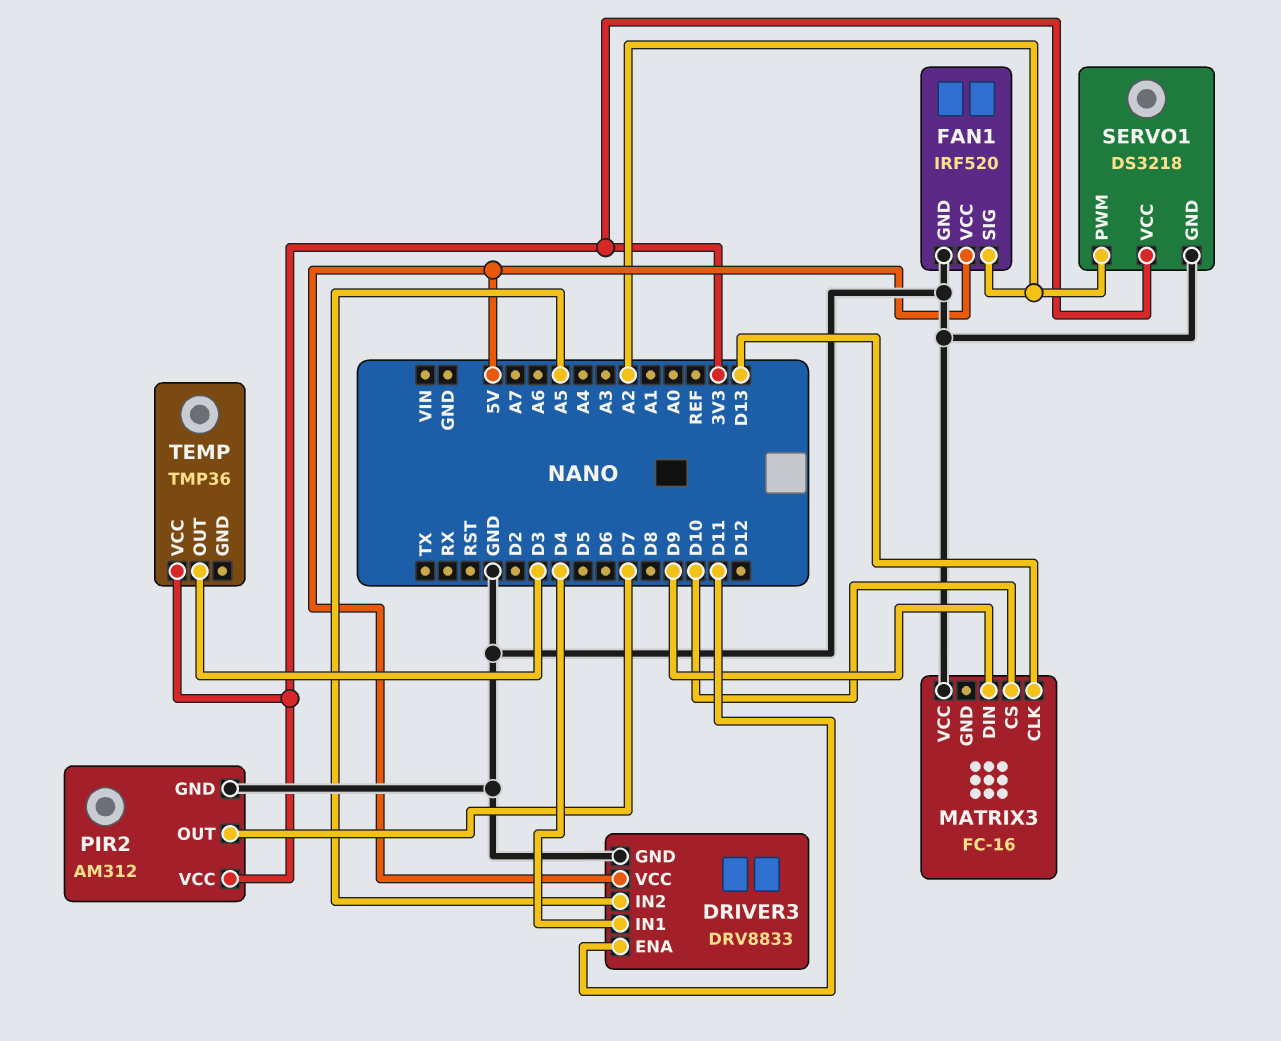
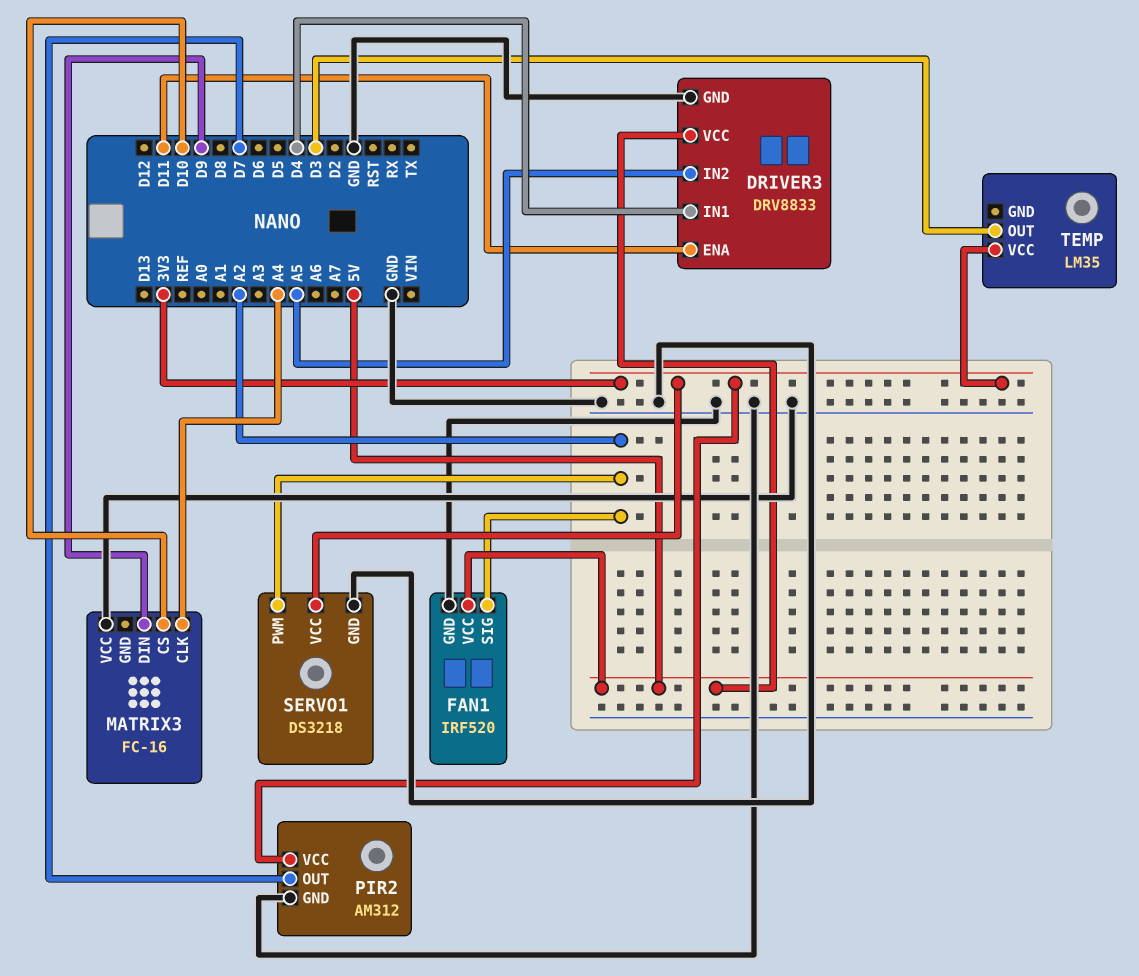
MATRIX3 pin CLK: D13 -> A4
TEMP: TMP36 -> LM35

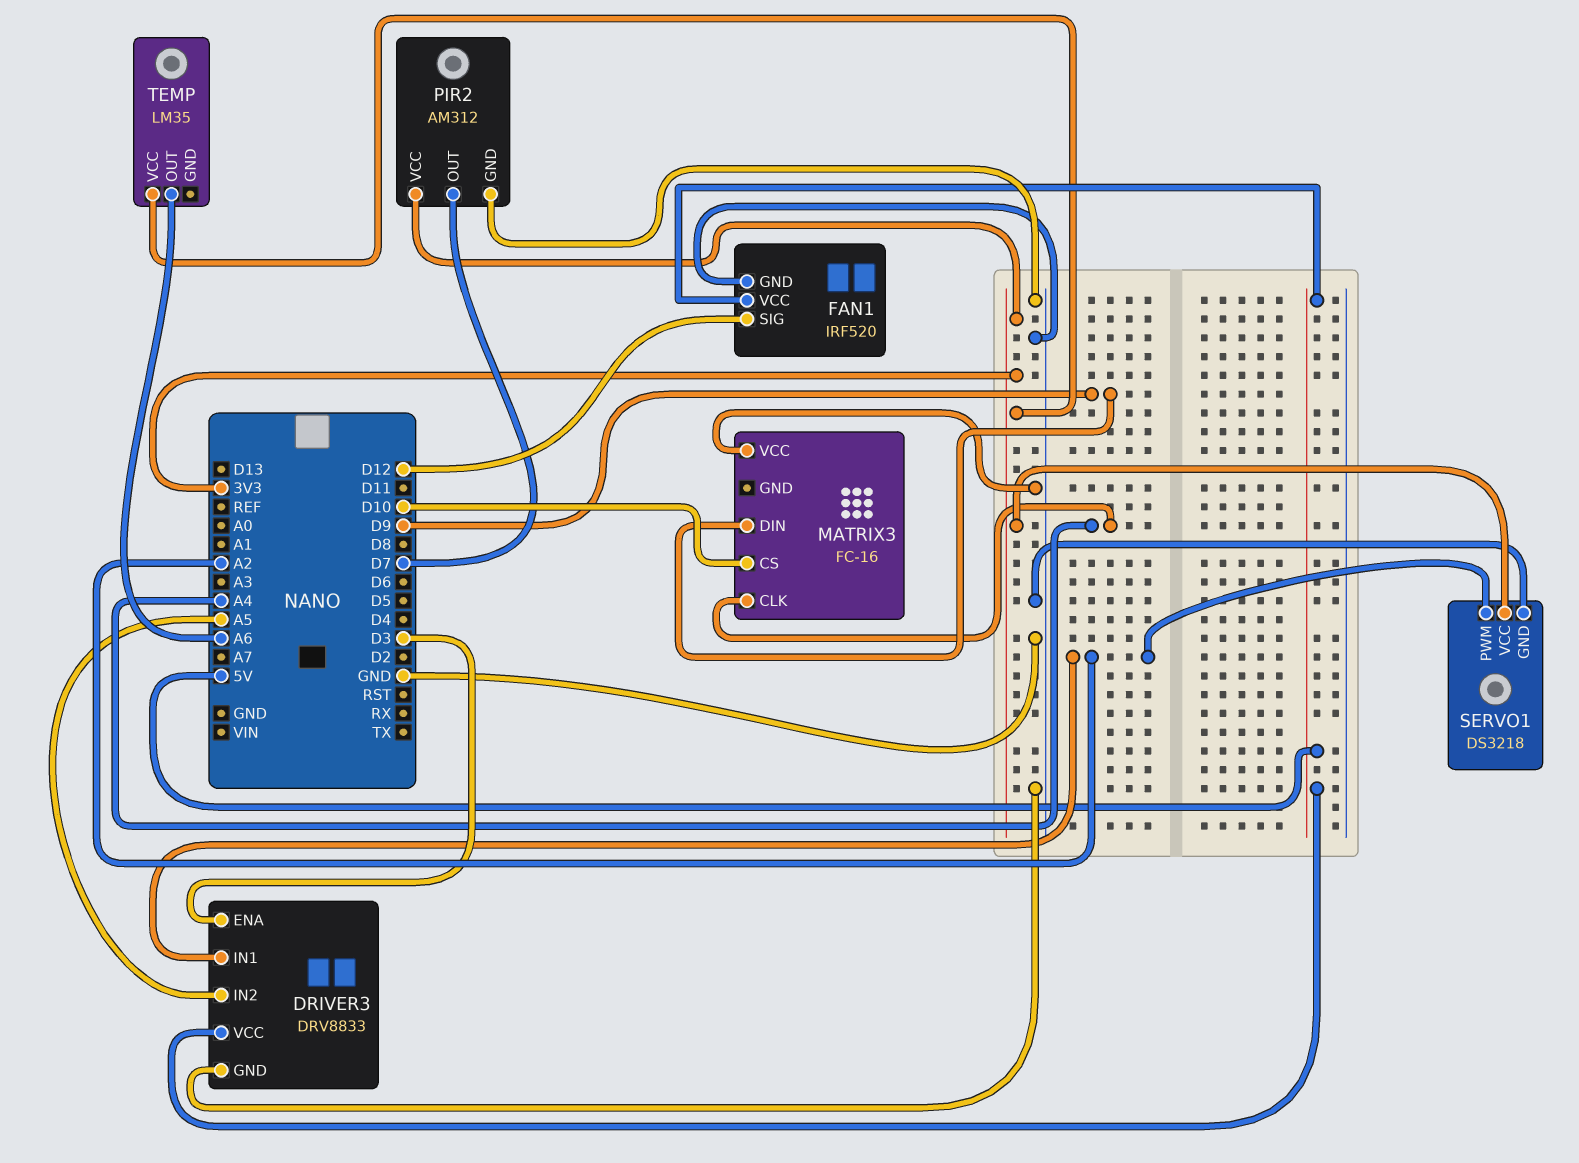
DRIVER3 pin ENA: D11 -> D3
DRIVER3 pin IN1: D4 -> A2
FAN1 pin SIG: A2 -> D12
TEMP pin OUT: D3 -> A6

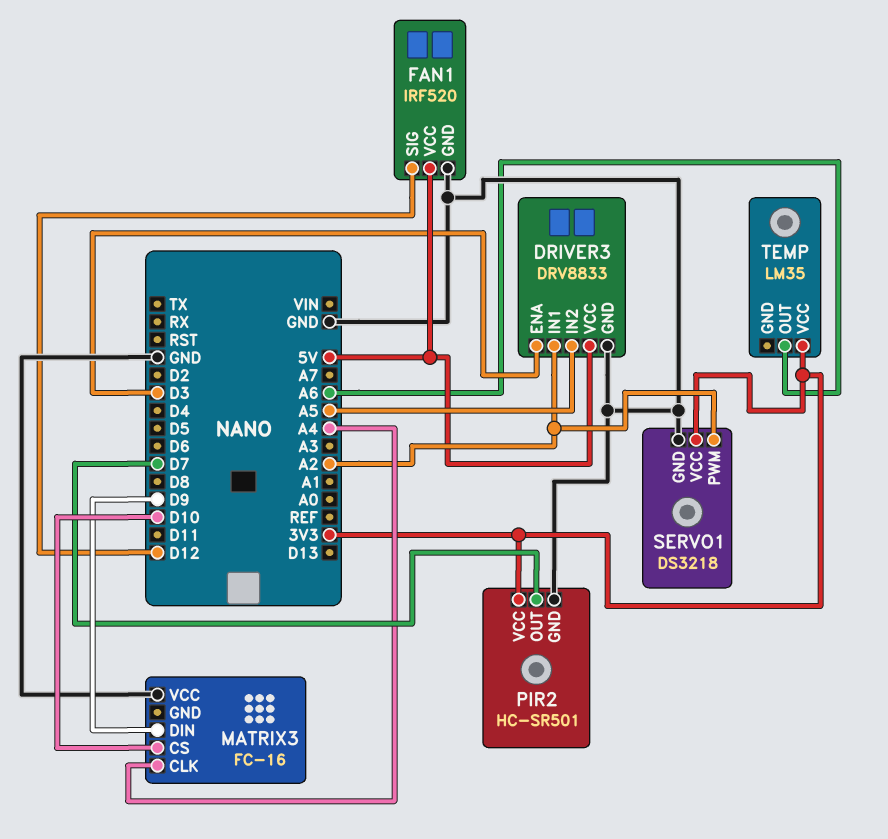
PIR2: AM312 -> HC-SR501

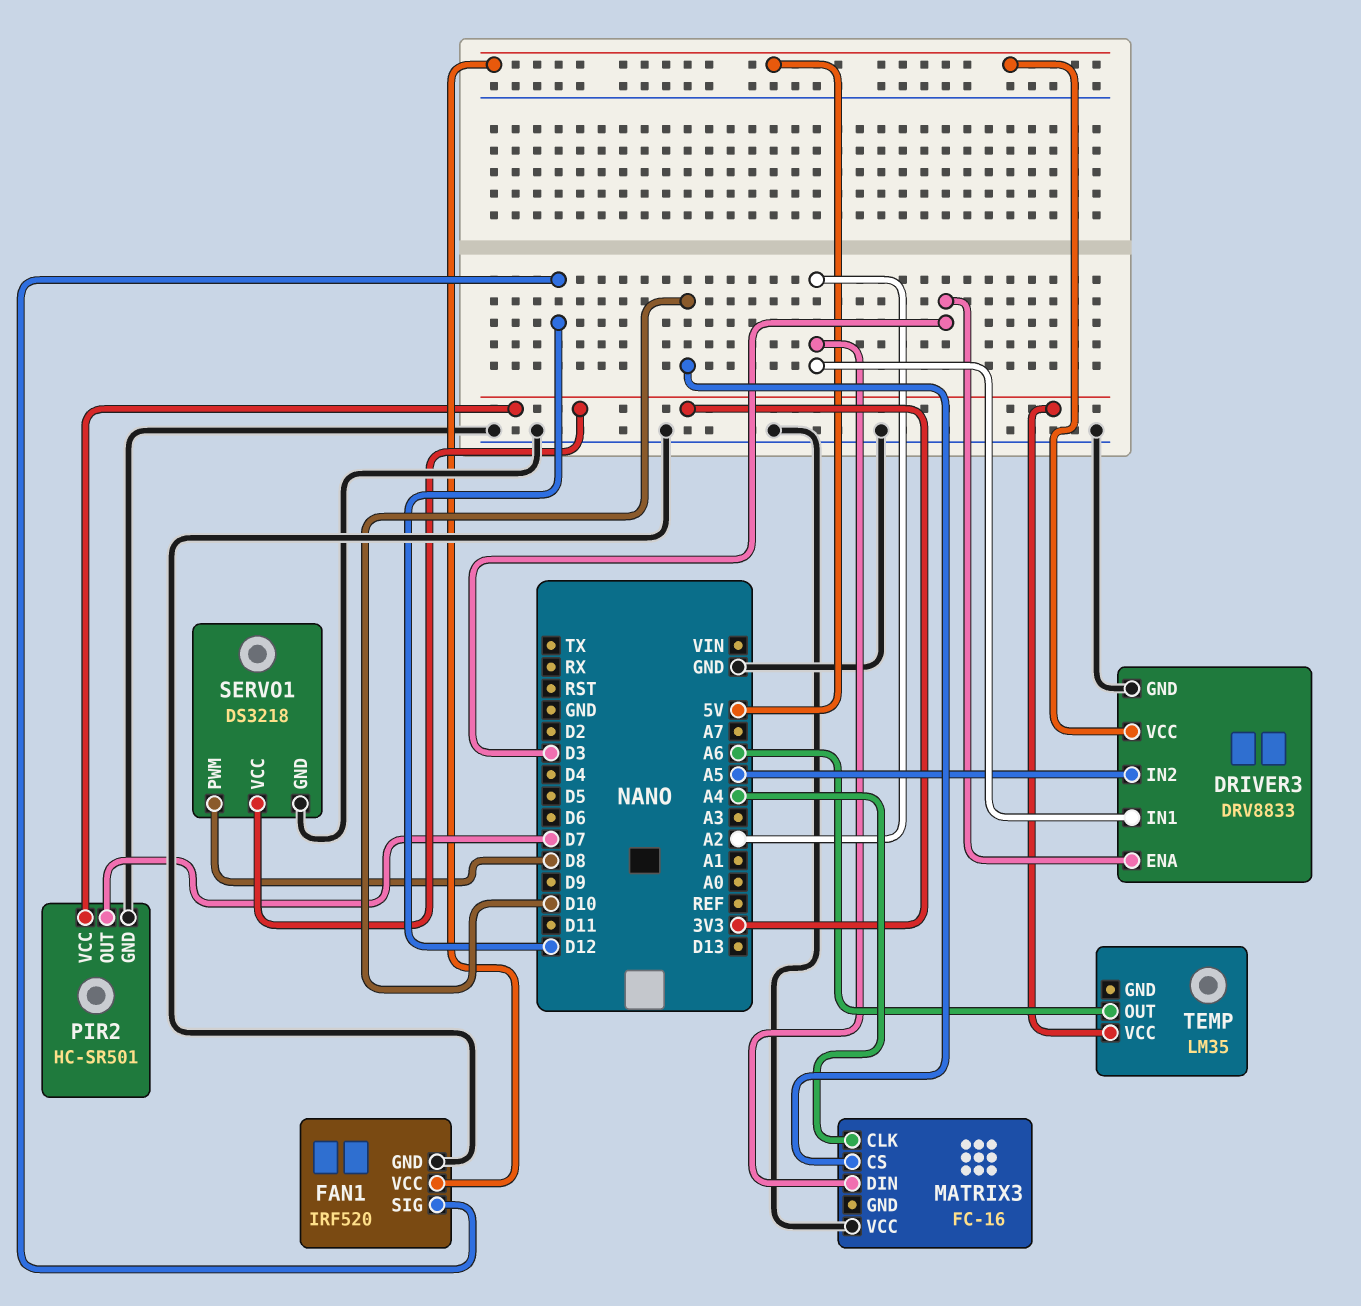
MATRIX3 pin DIN: D9 -> A2
SERVO1 pin PWM: A2 -> D8

